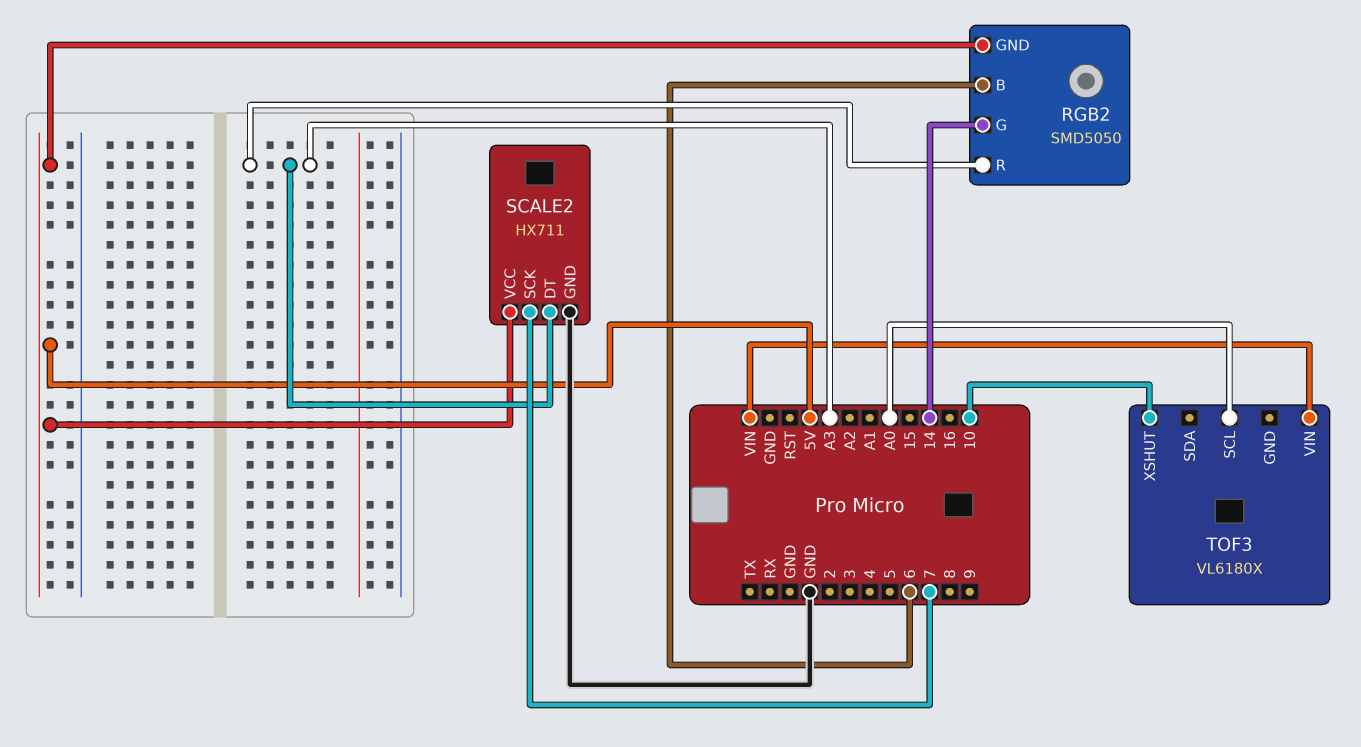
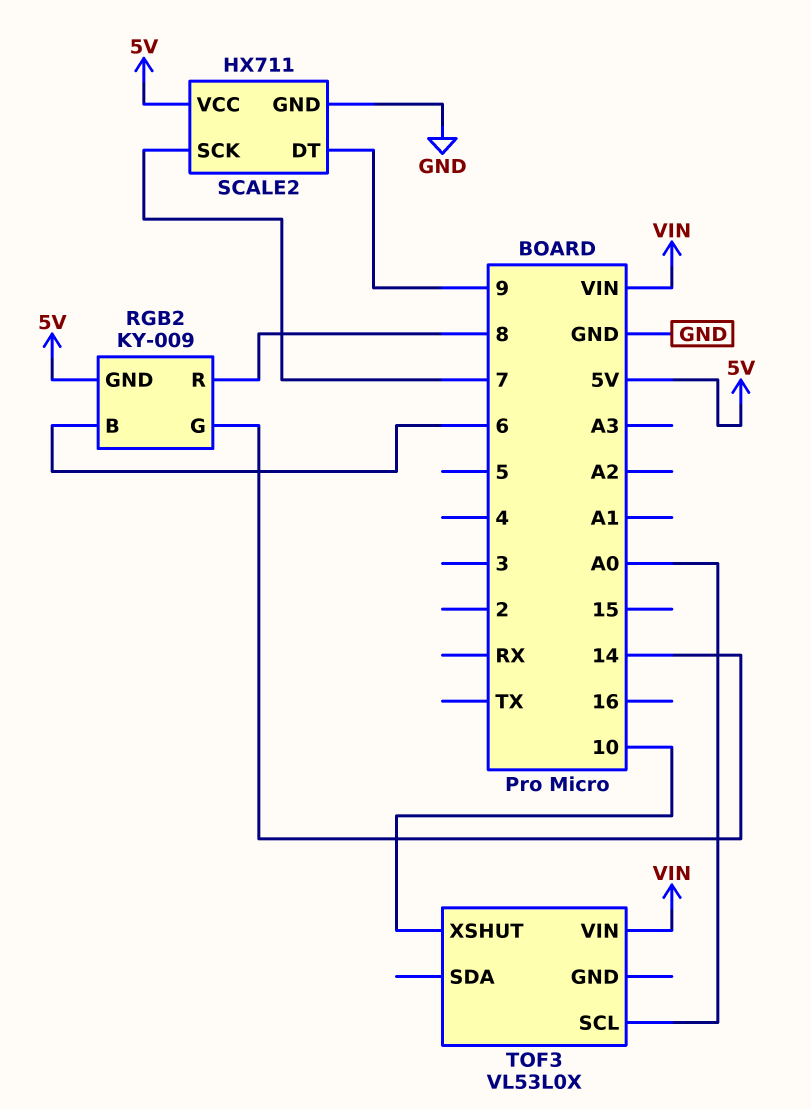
RGB2: SMD5050 -> KY-009
RGB2 pin R: A3 -> 8
SCALE2 pin DT: A3 -> 9
TOF3: VL6180X -> VL53L0X

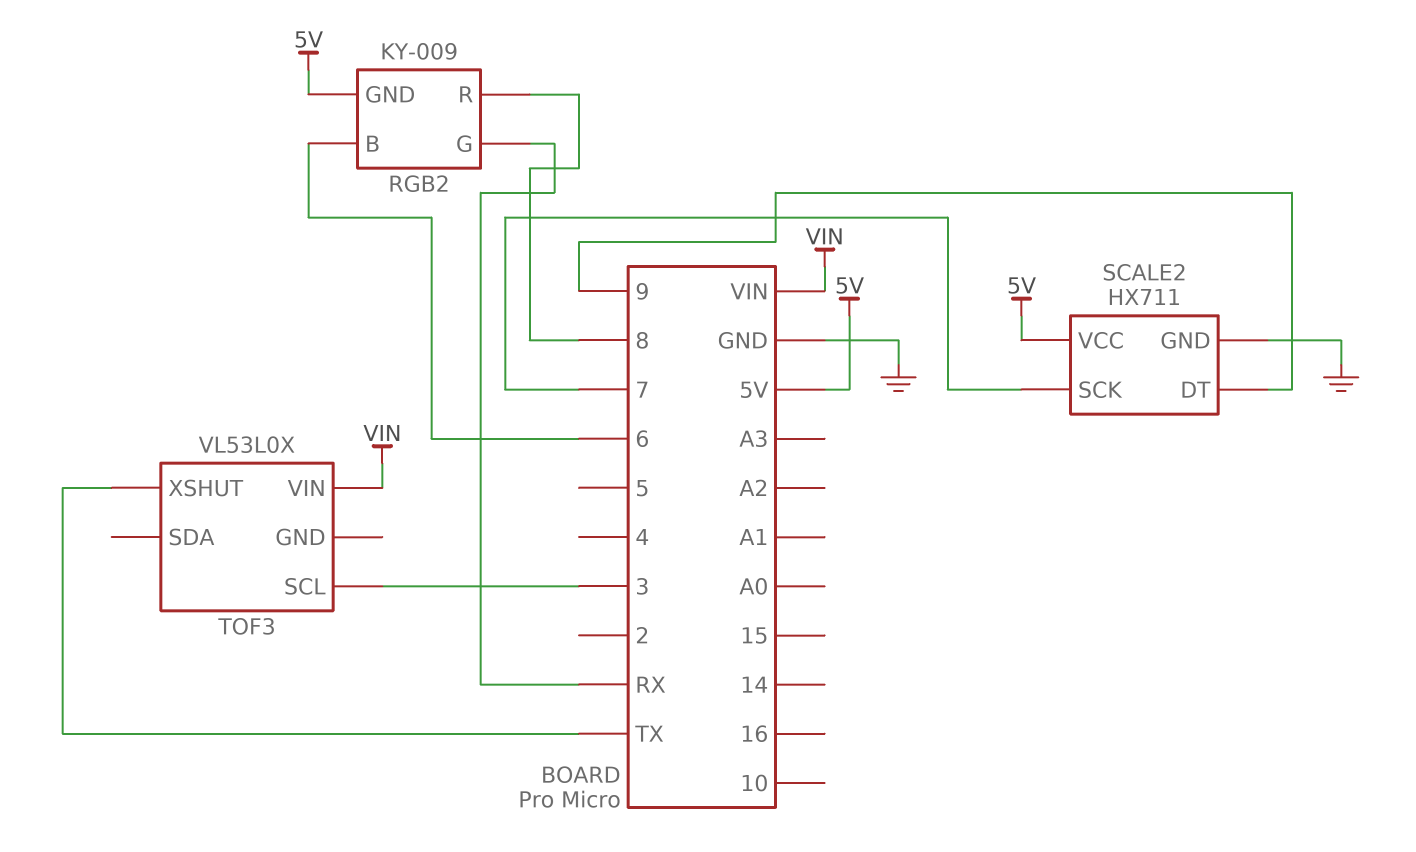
RGB2 pin G: 14 -> RX
TOF3 pin SCL: A0 -> 3
TOF3 pin XSHUT: 10 -> TX

